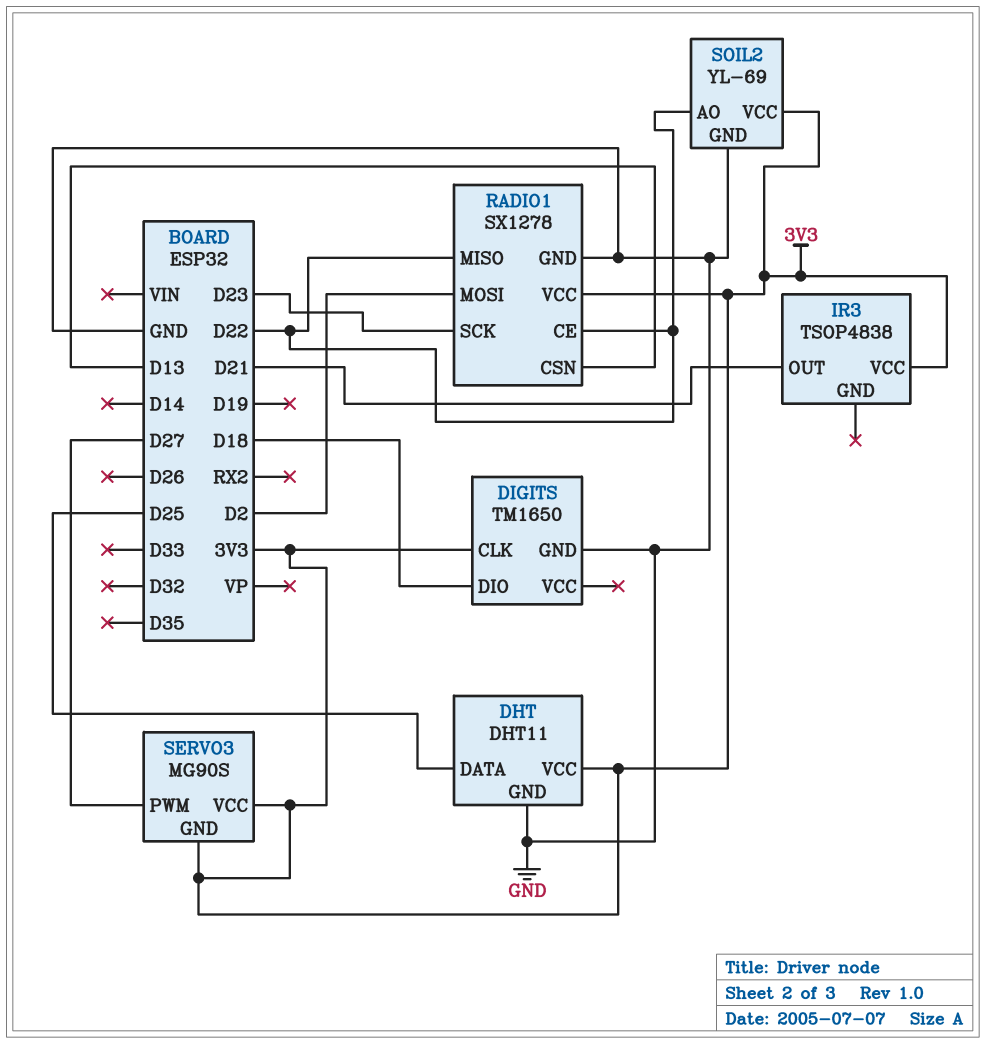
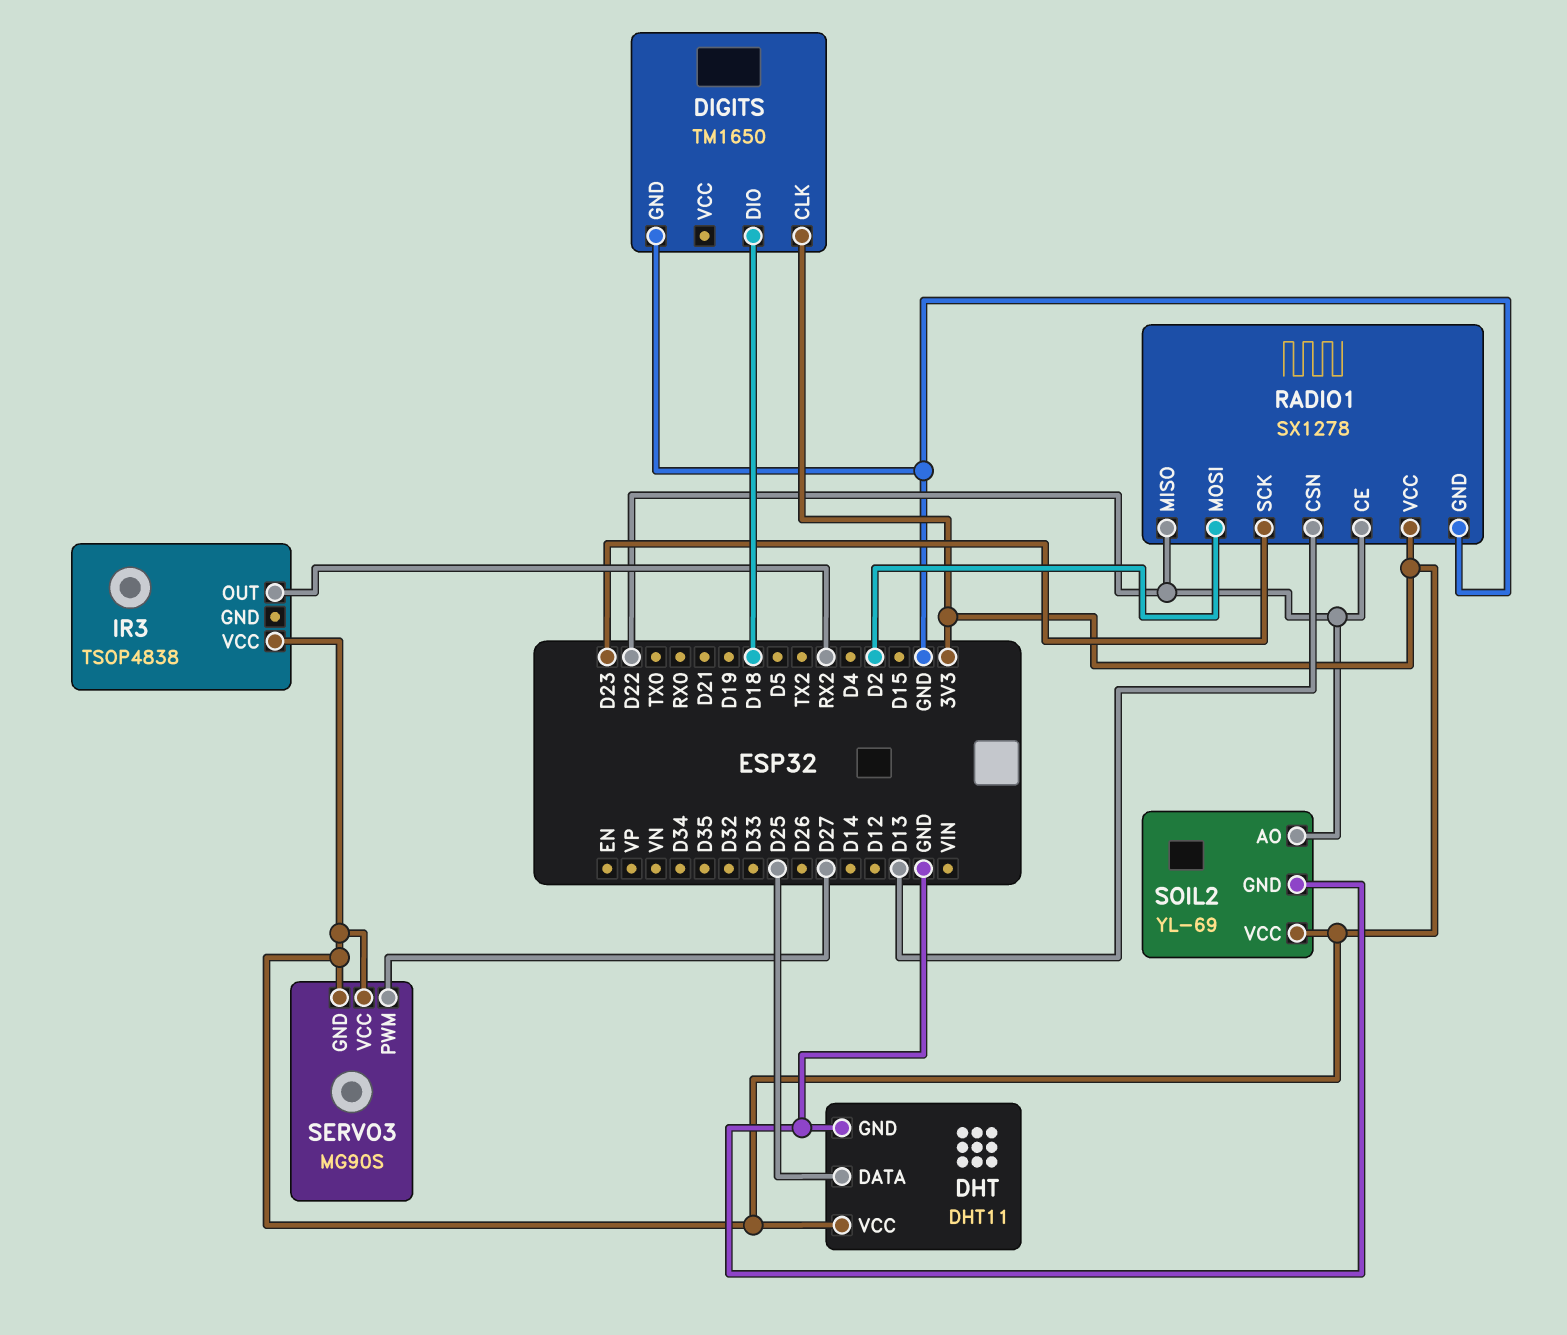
IR3 pin OUT: D21 -> RX2

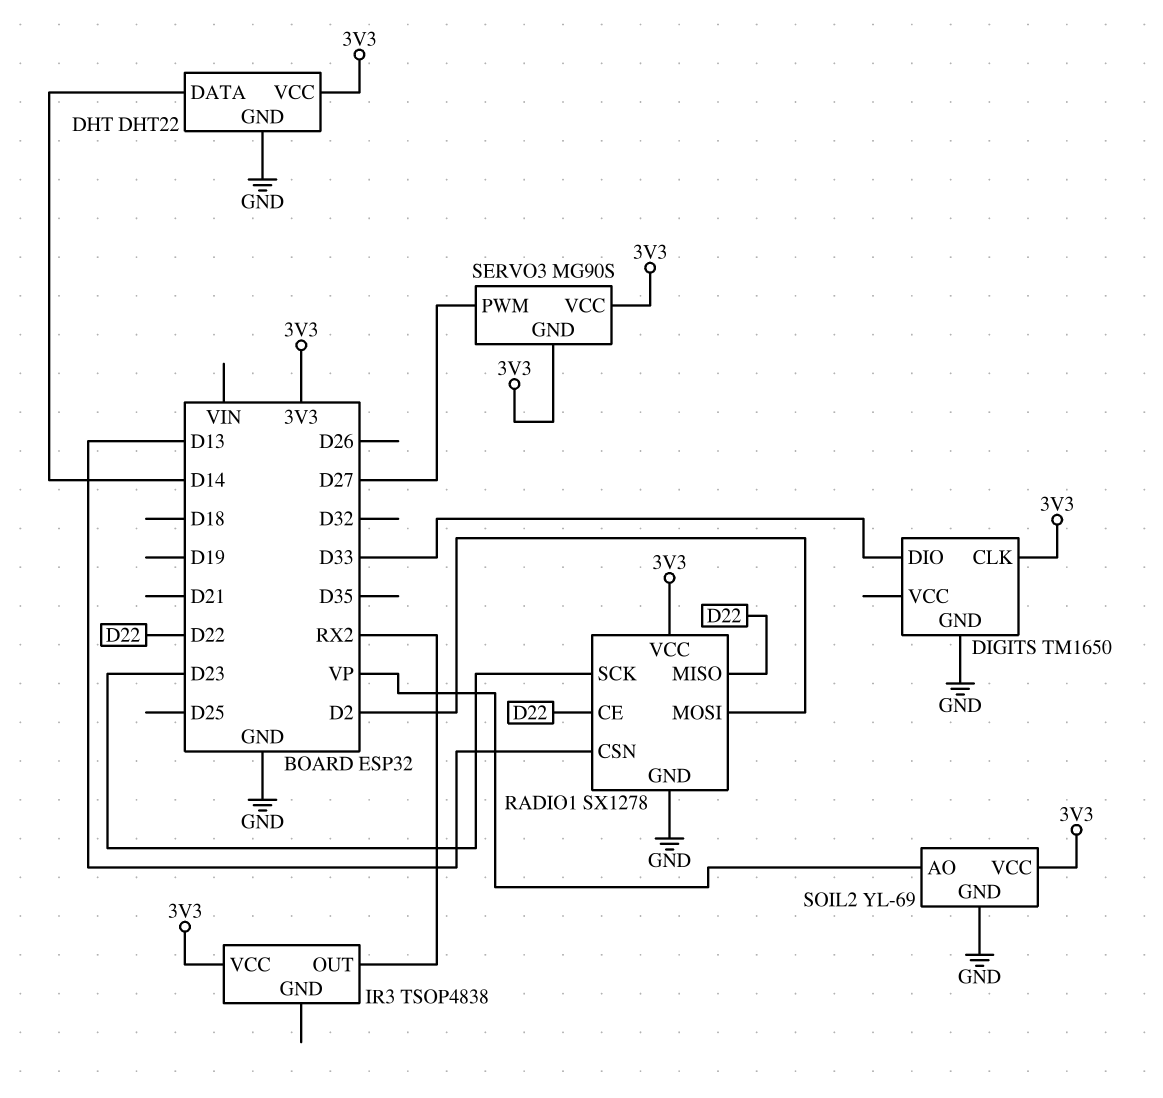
DHT: DHT11 -> DHT22
DHT pin DATA: D25 -> D14
DIGITS pin DIO: D18 -> D33
SOIL2 pin AO: D22 -> VP

